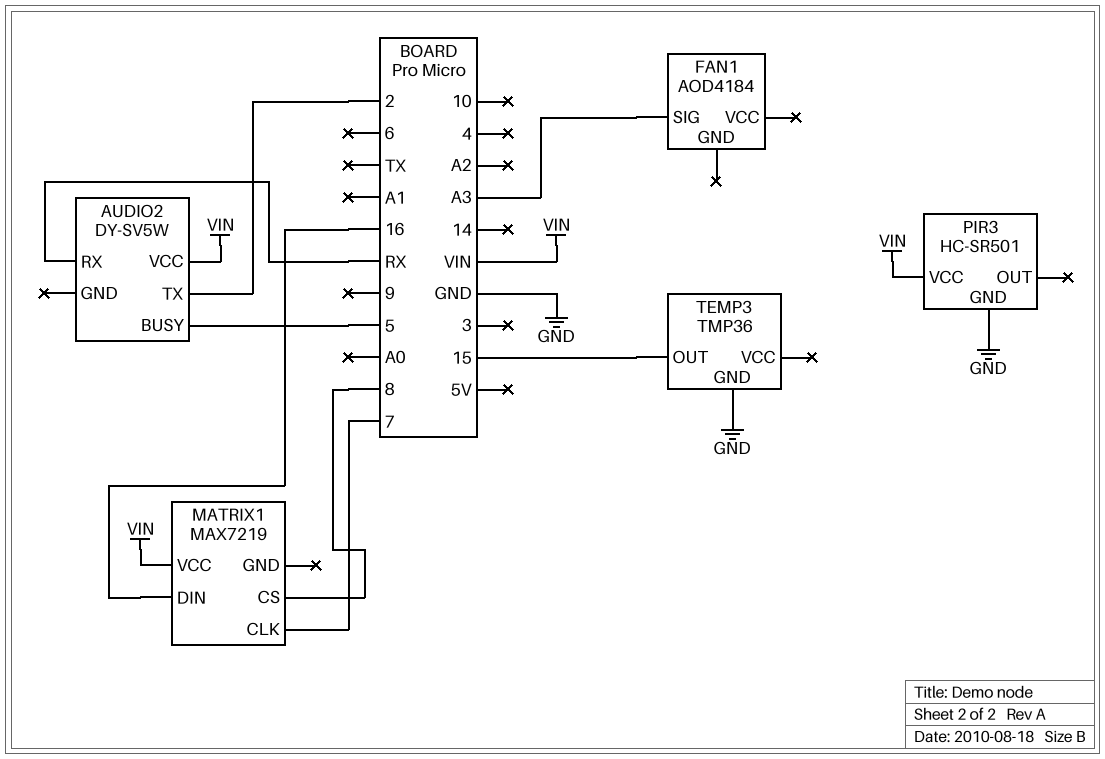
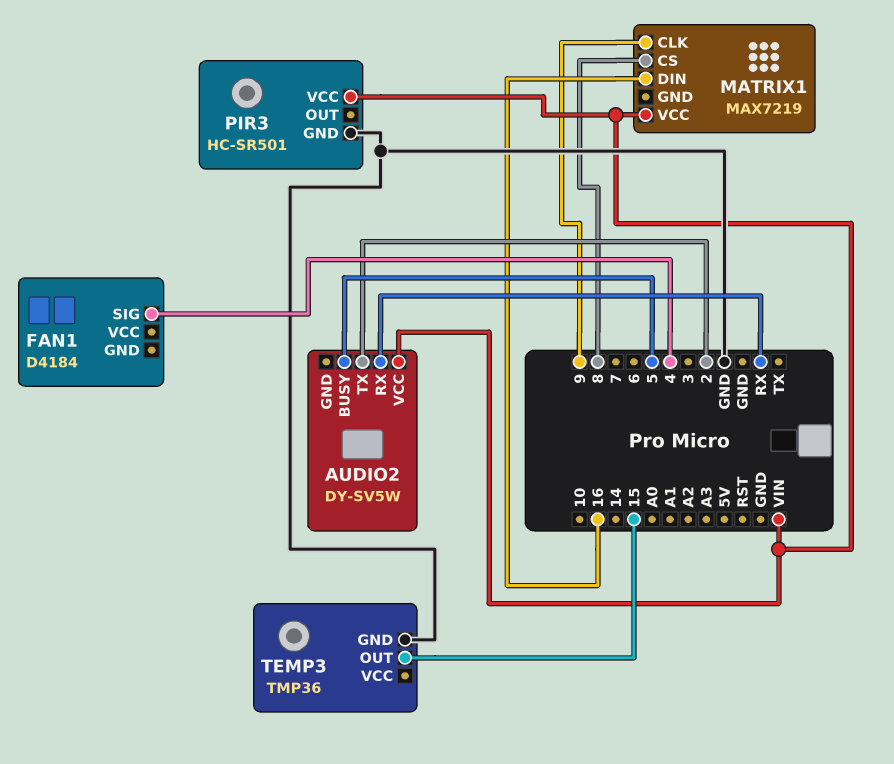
FAN1: AOD4184 -> D4184
FAN1 pin SIG: A3 -> 4
MATRIX1 pin CLK: 7 -> 9

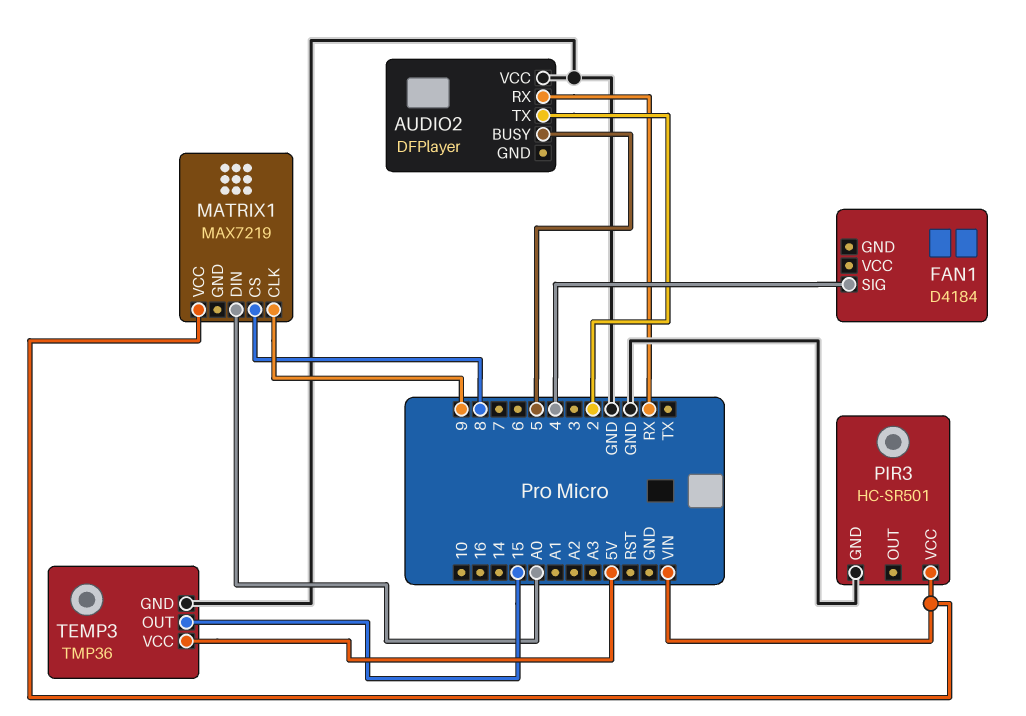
AUDIO2: DY-SV5W -> DFPlayer
AUDIO2 pin VCC: VIN -> GND
MATRIX1 pin DIN: 16 -> A0
TEMP3 pin VCC: none -> 5V

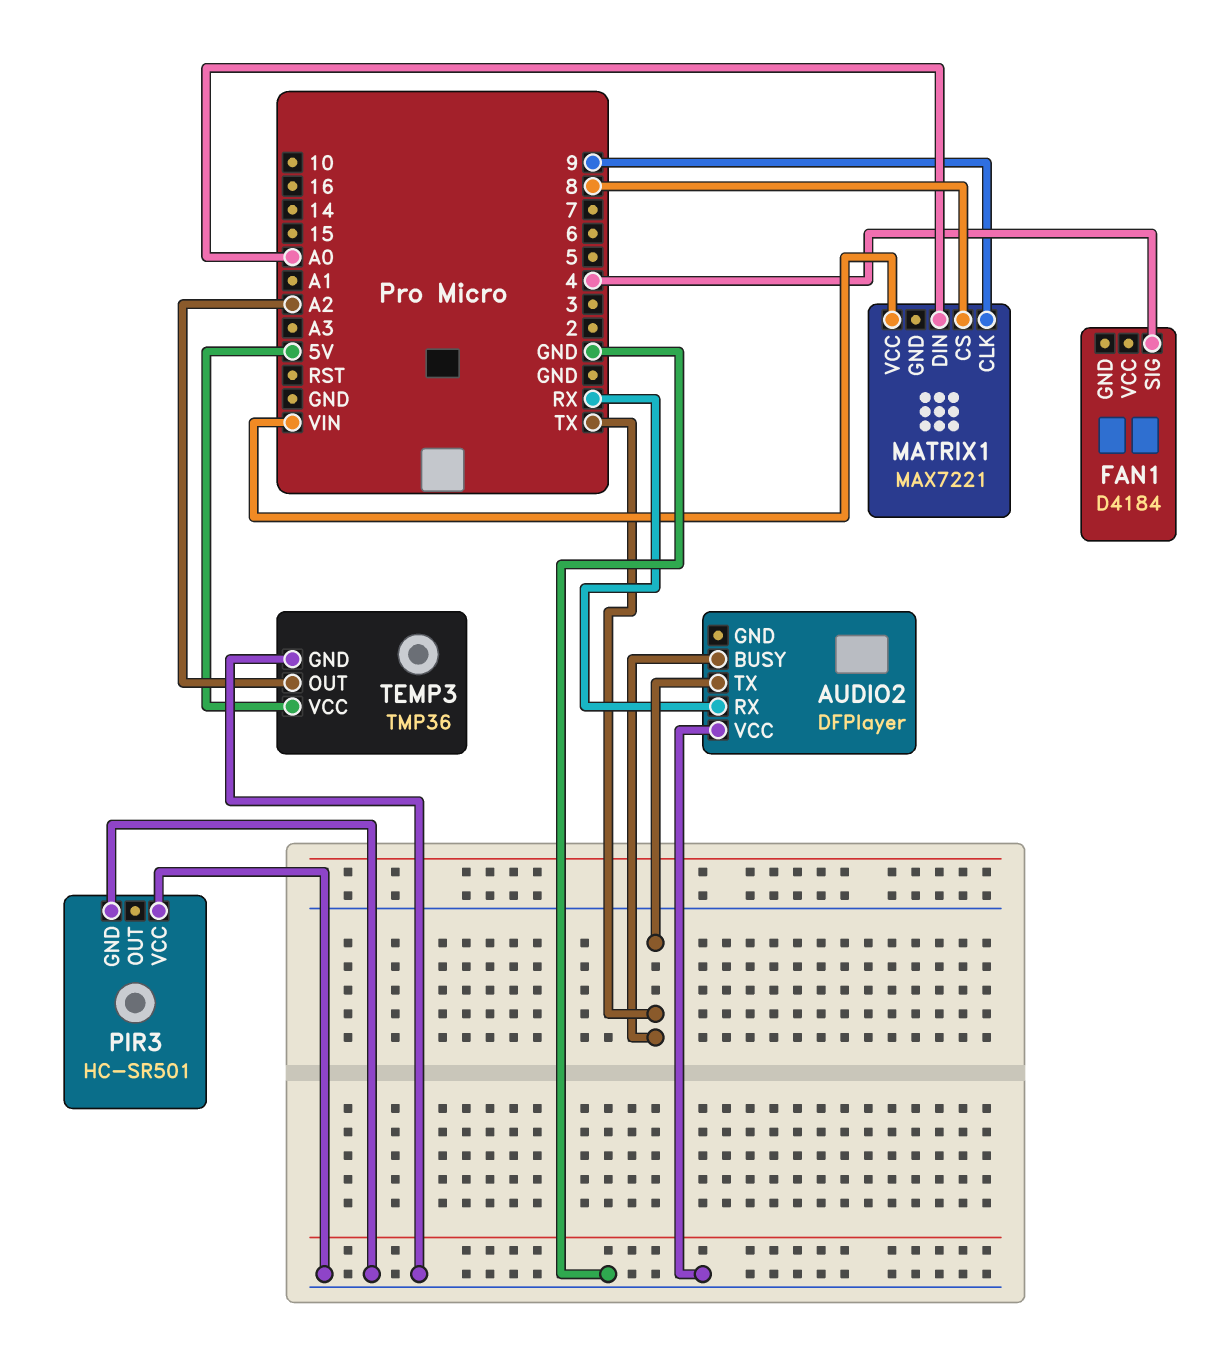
AUDIO2 pin BUSY: 5 -> TX
AUDIO2 pin TX: 2 -> TX
MATRIX1: MAX7219 -> MAX7221
PIR3 pin VCC: VIN -> GND
TEMP3 pin OUT: 15 -> A2

